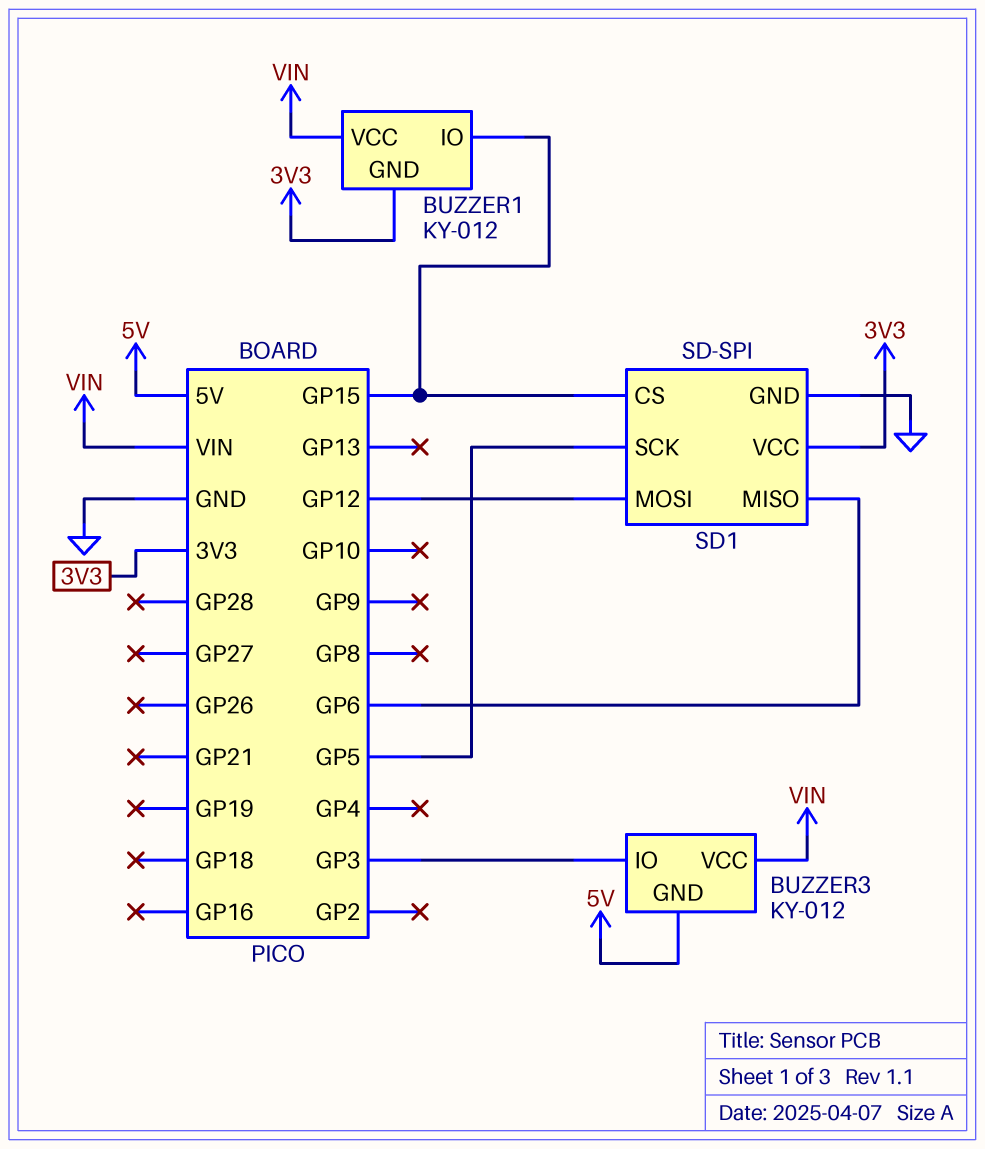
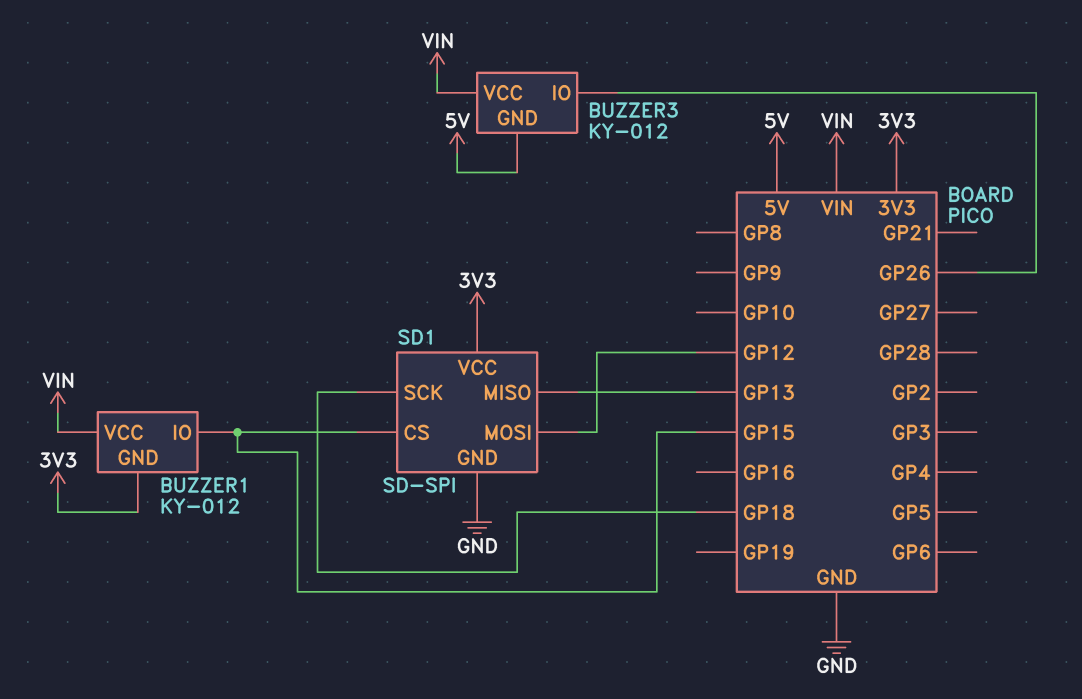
BUZZER3 pin IO: GP3 -> GP26
SD1 pin MISO: GP6 -> GP13
SD1 pin SCK: GP5 -> GP18

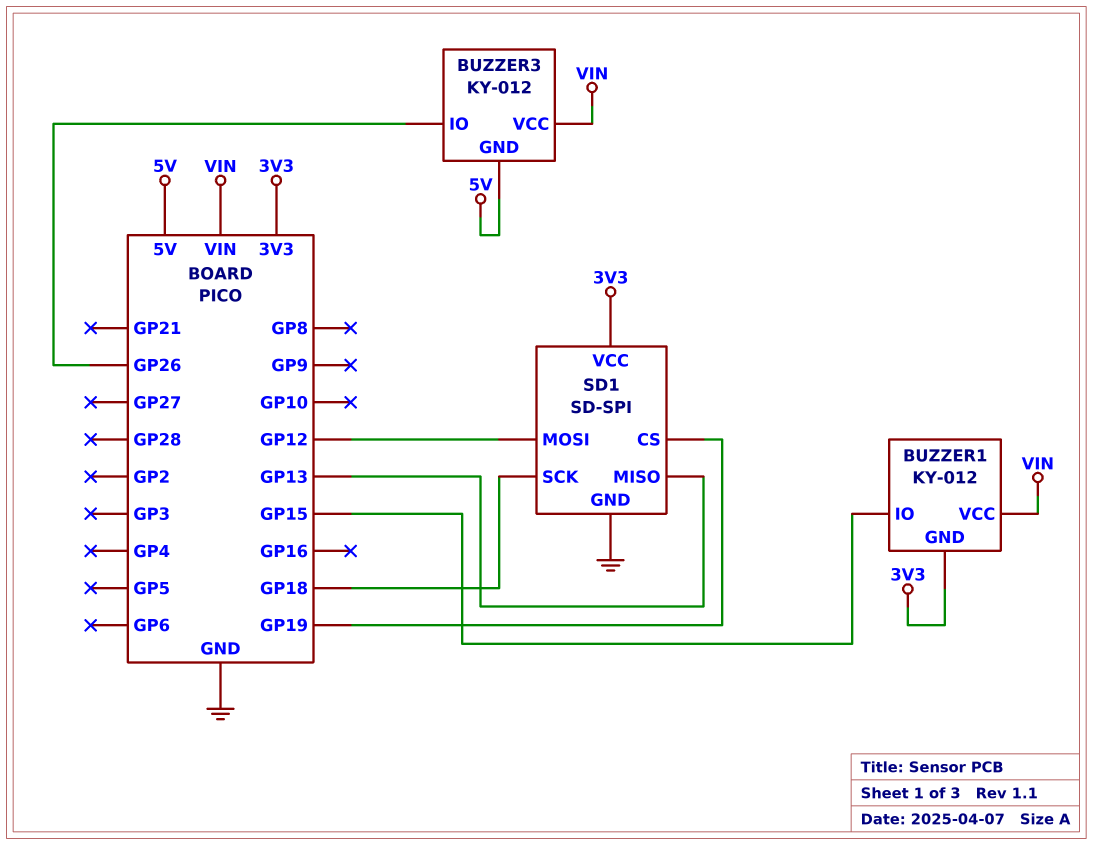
SD1 pin CS: GP15 -> GP19

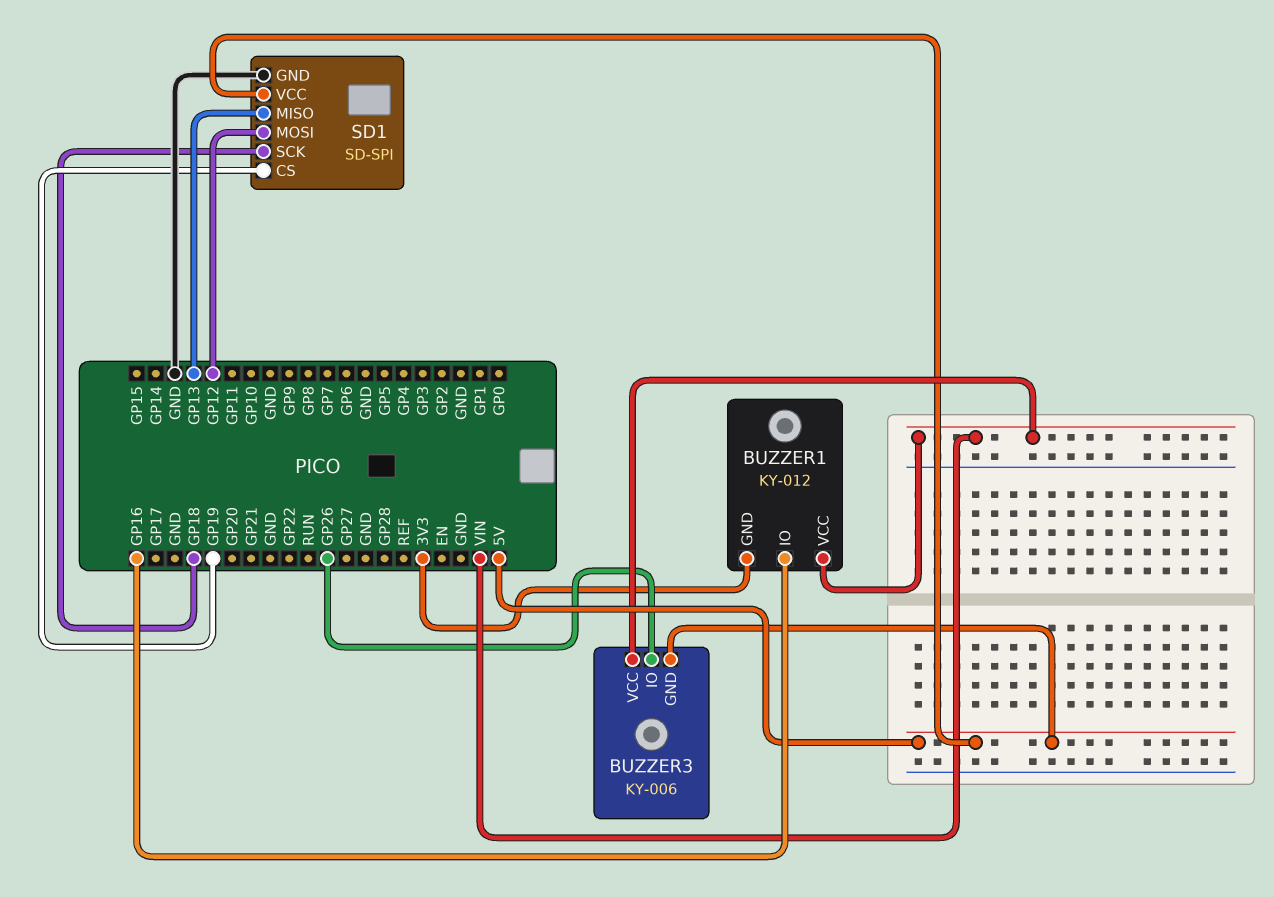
BUZZER1 pin IO: GP15 -> GP16
BUZZER3: KY-012 -> KY-006
SD1 pin VCC: 3V3 -> 5V

